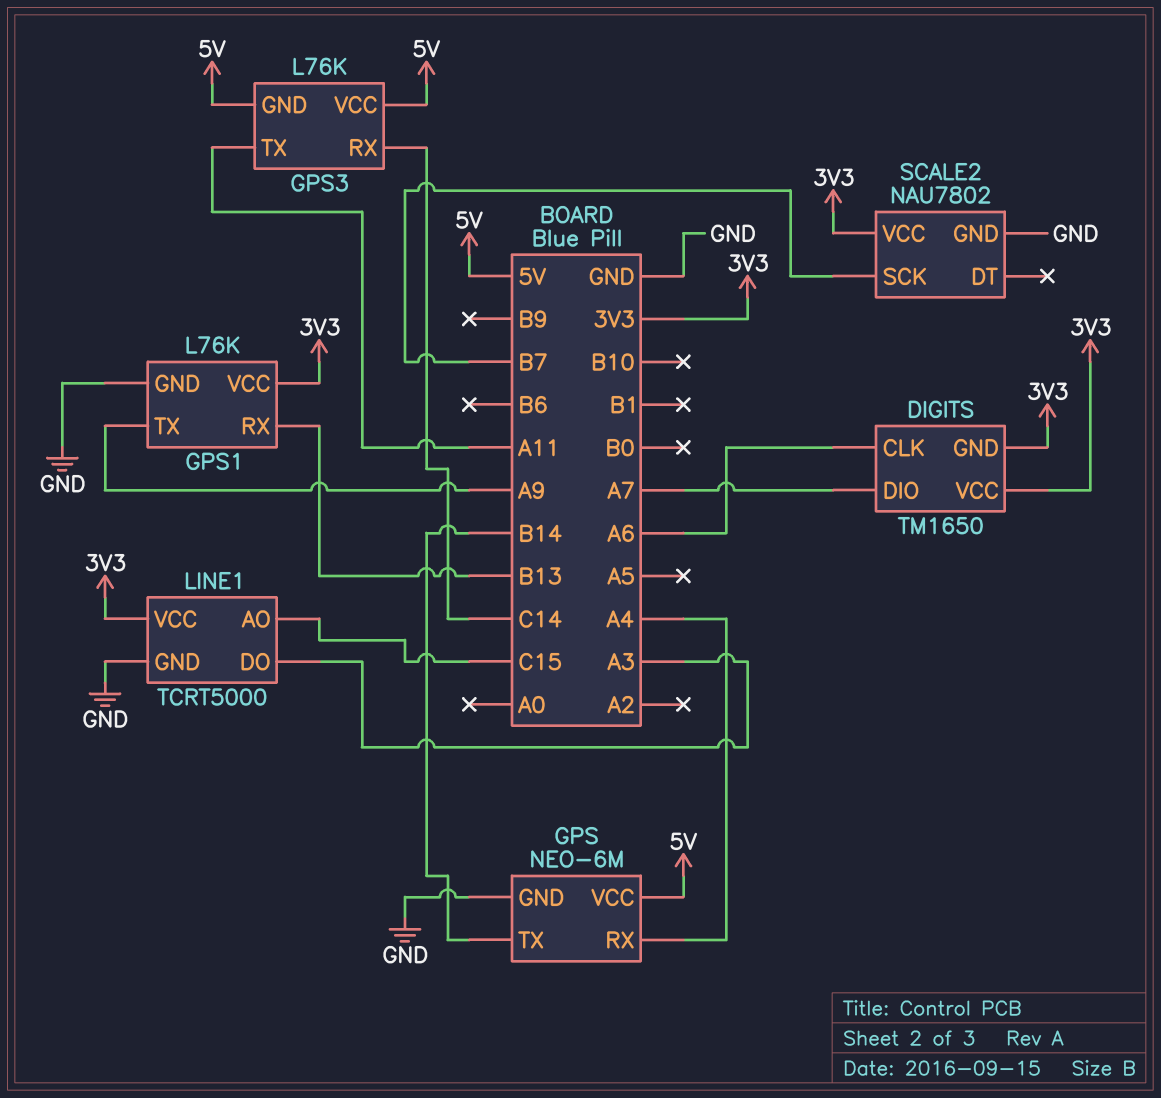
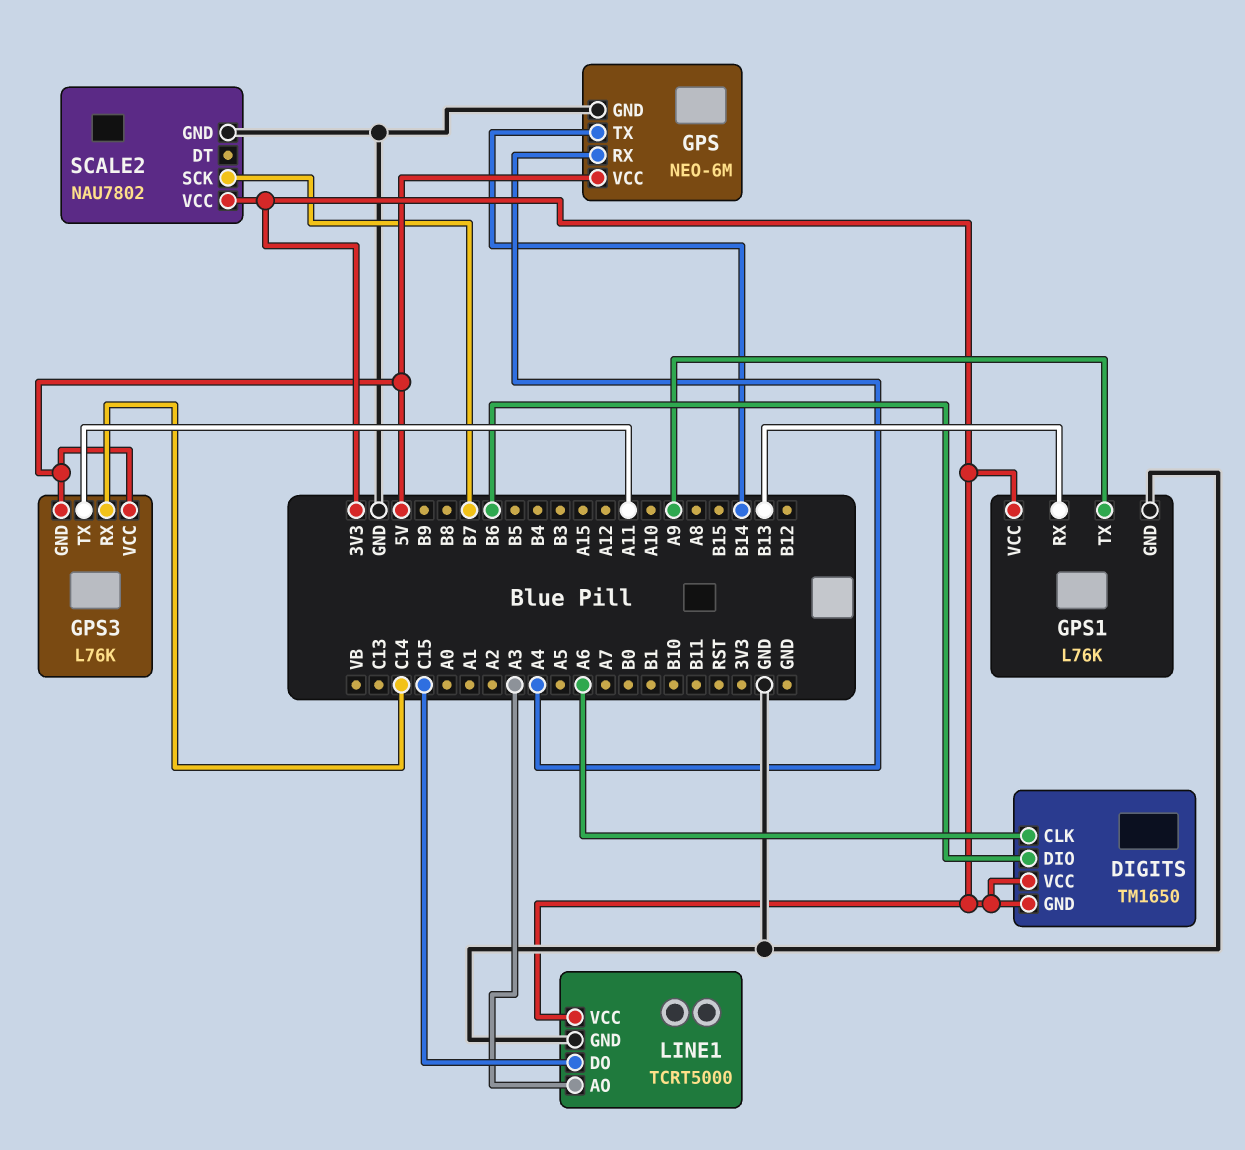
DIGITS pin DIO: A7 -> B6
LINE1 pin AO: C15 -> A3
LINE1 pin DO: A3 -> C15

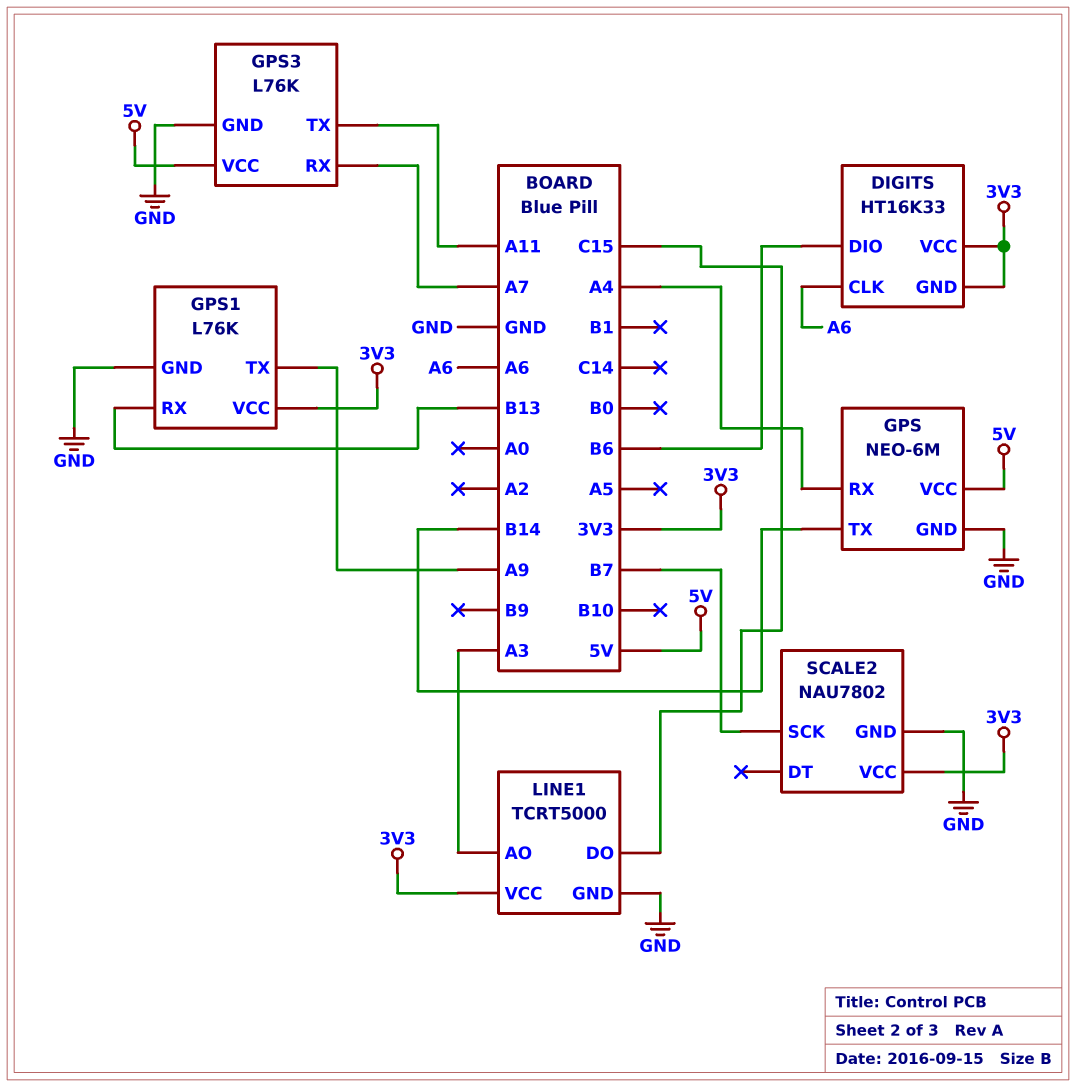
DIGITS: TM1650 -> HT16K33
GPS3 pin GND: 5V -> GND
GPS3 pin RX: C14 -> A7

